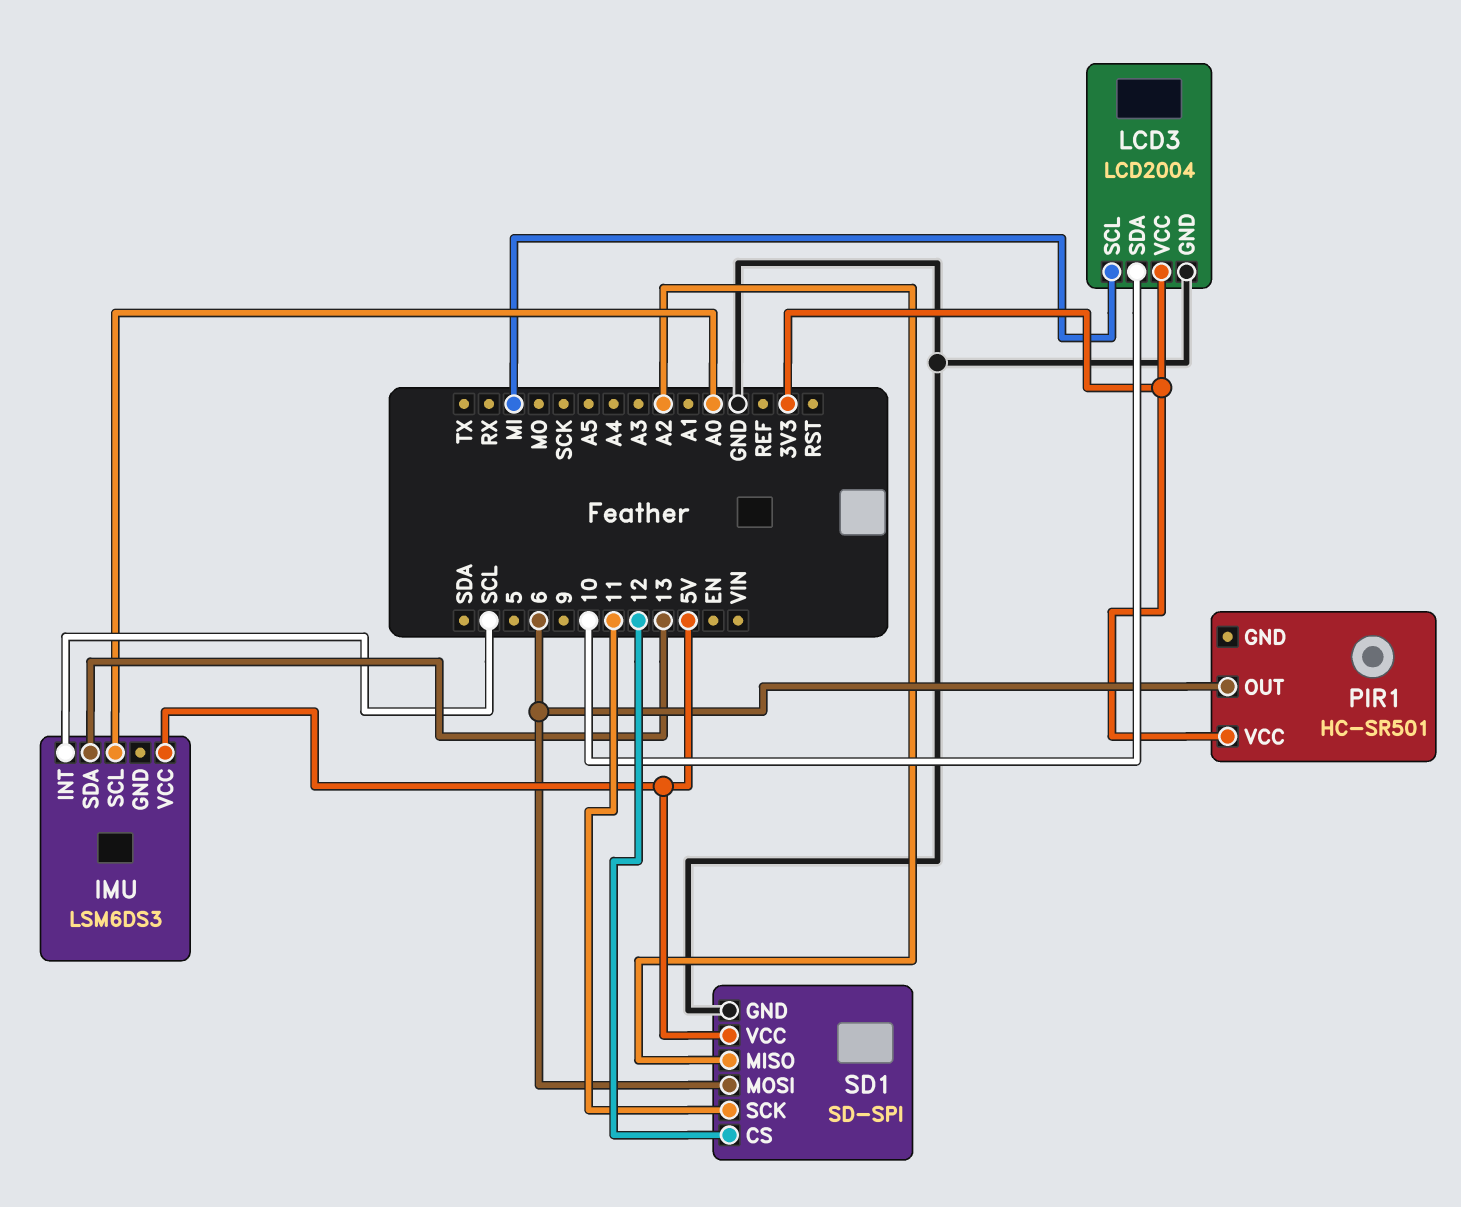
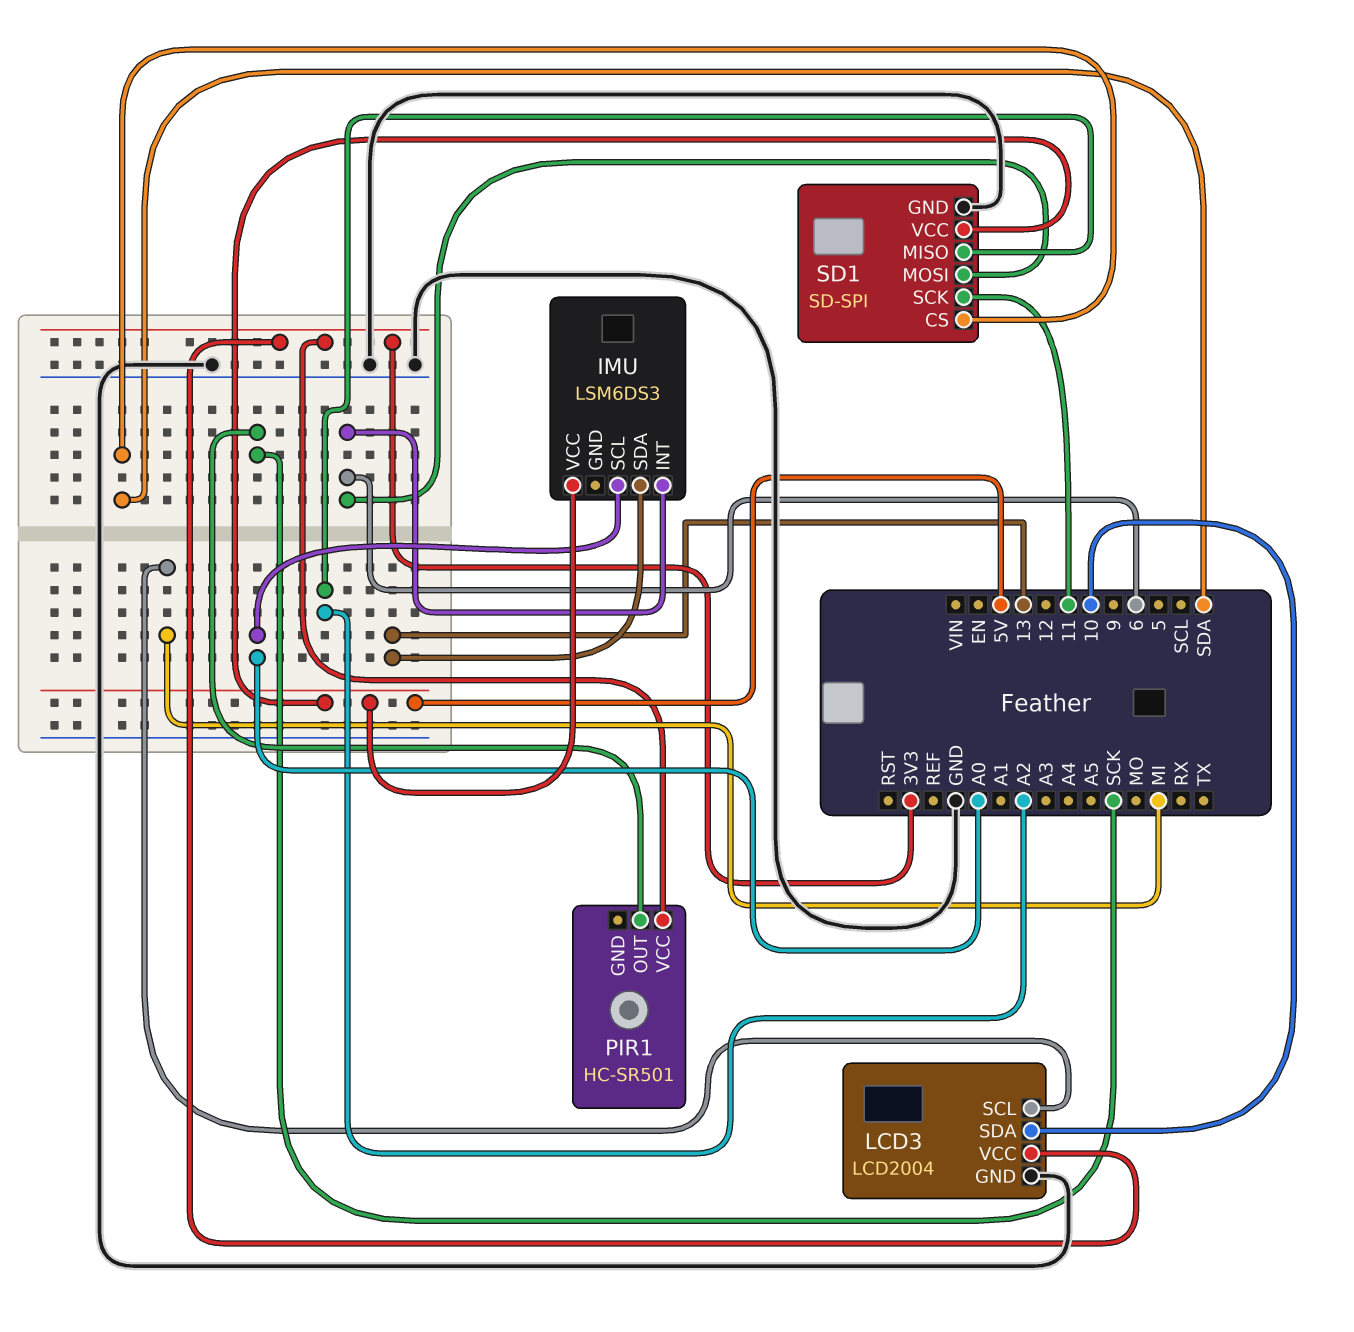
IMU pin INT: SCL -> 6
PIR1 pin OUT: 6 -> SCK
SD1 pin CS: 12 -> SDA

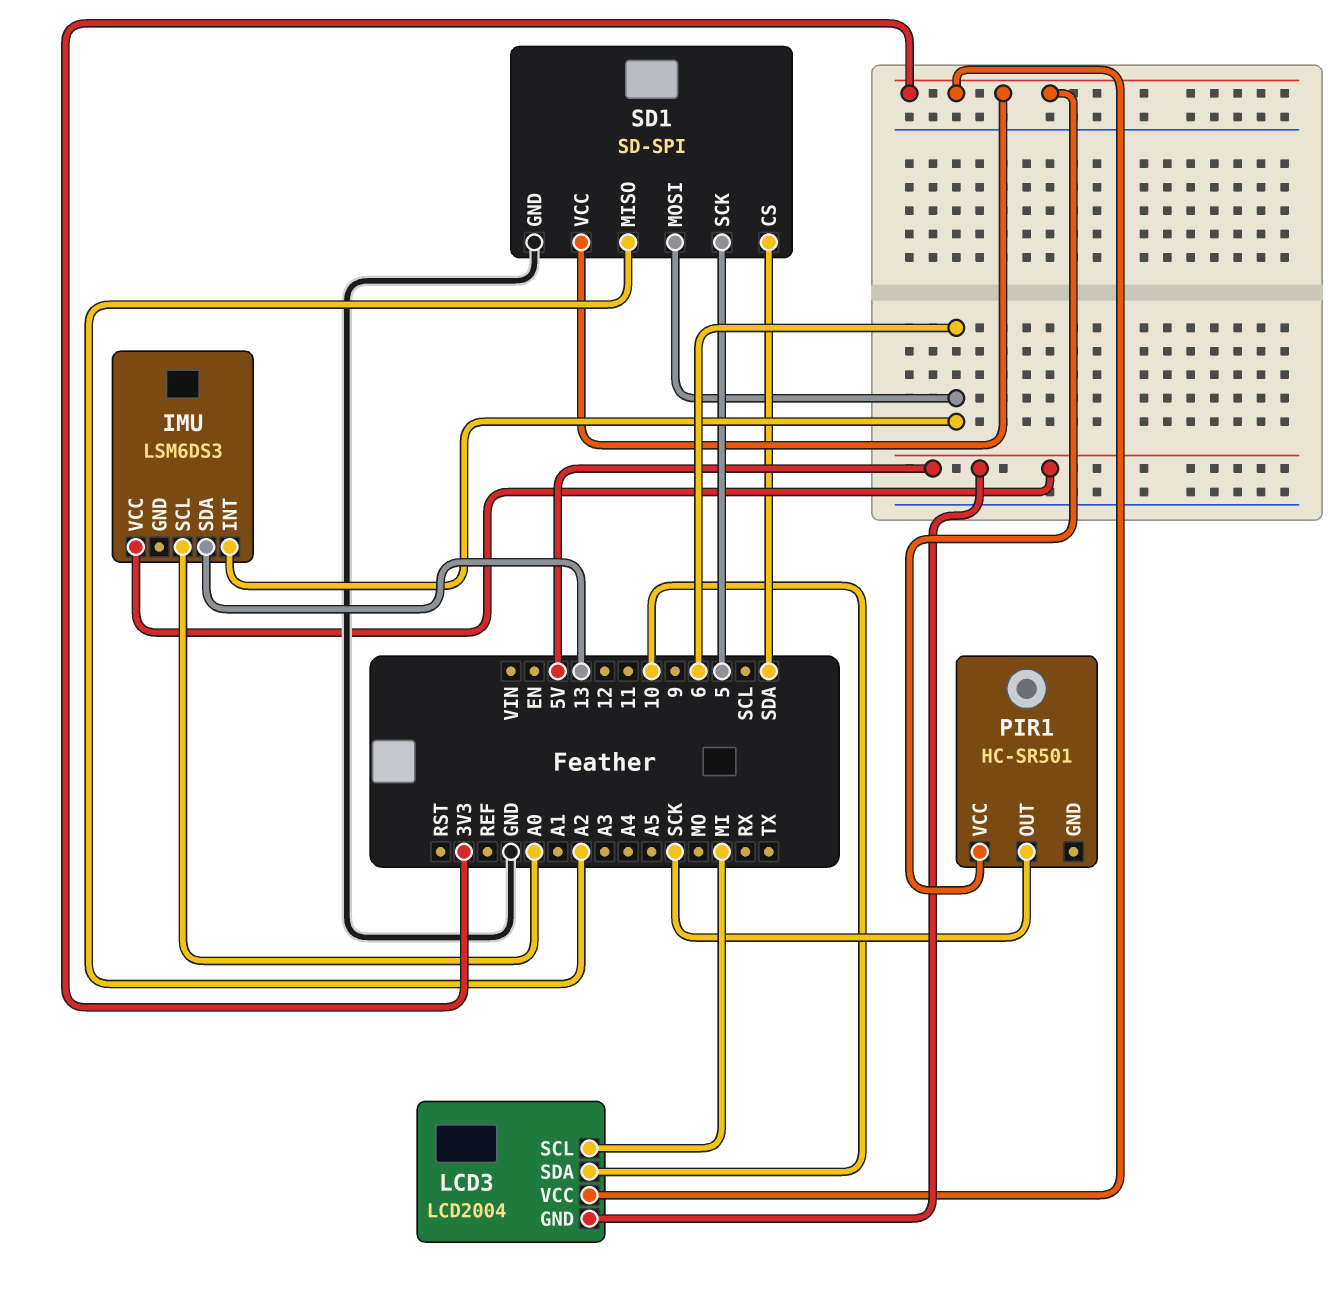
LCD3 pin GND: GND -> 5V
SD1 pin SCK: 11 -> 5
SD1 pin VCC: 5V -> 3V3

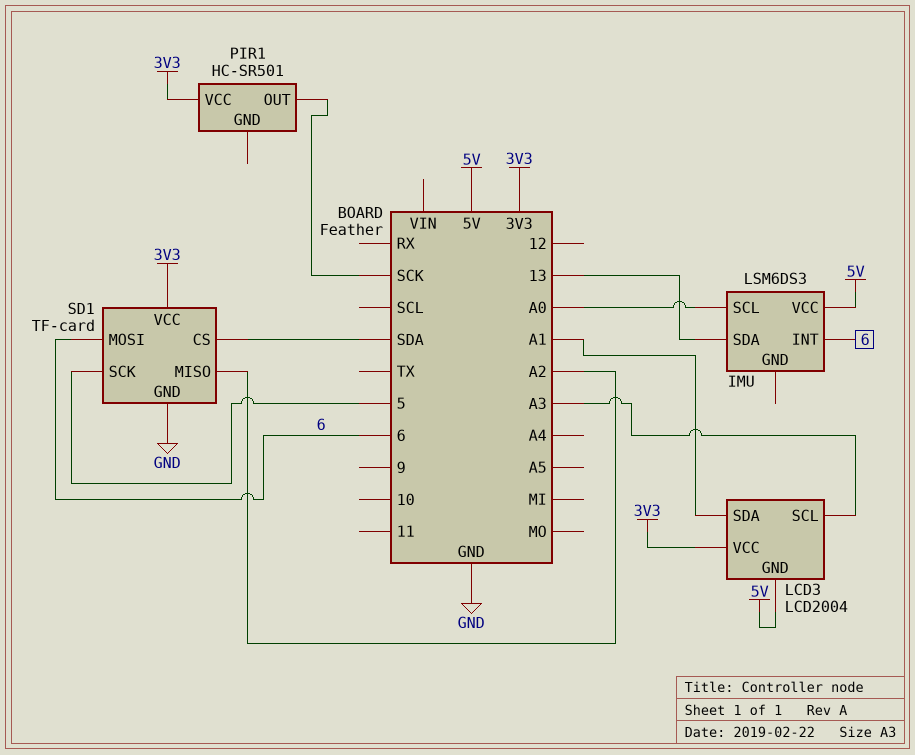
LCD3 pin SCL: MI -> A3
LCD3 pin SDA: 10 -> A1
SD1: SD-SPI -> TF-card

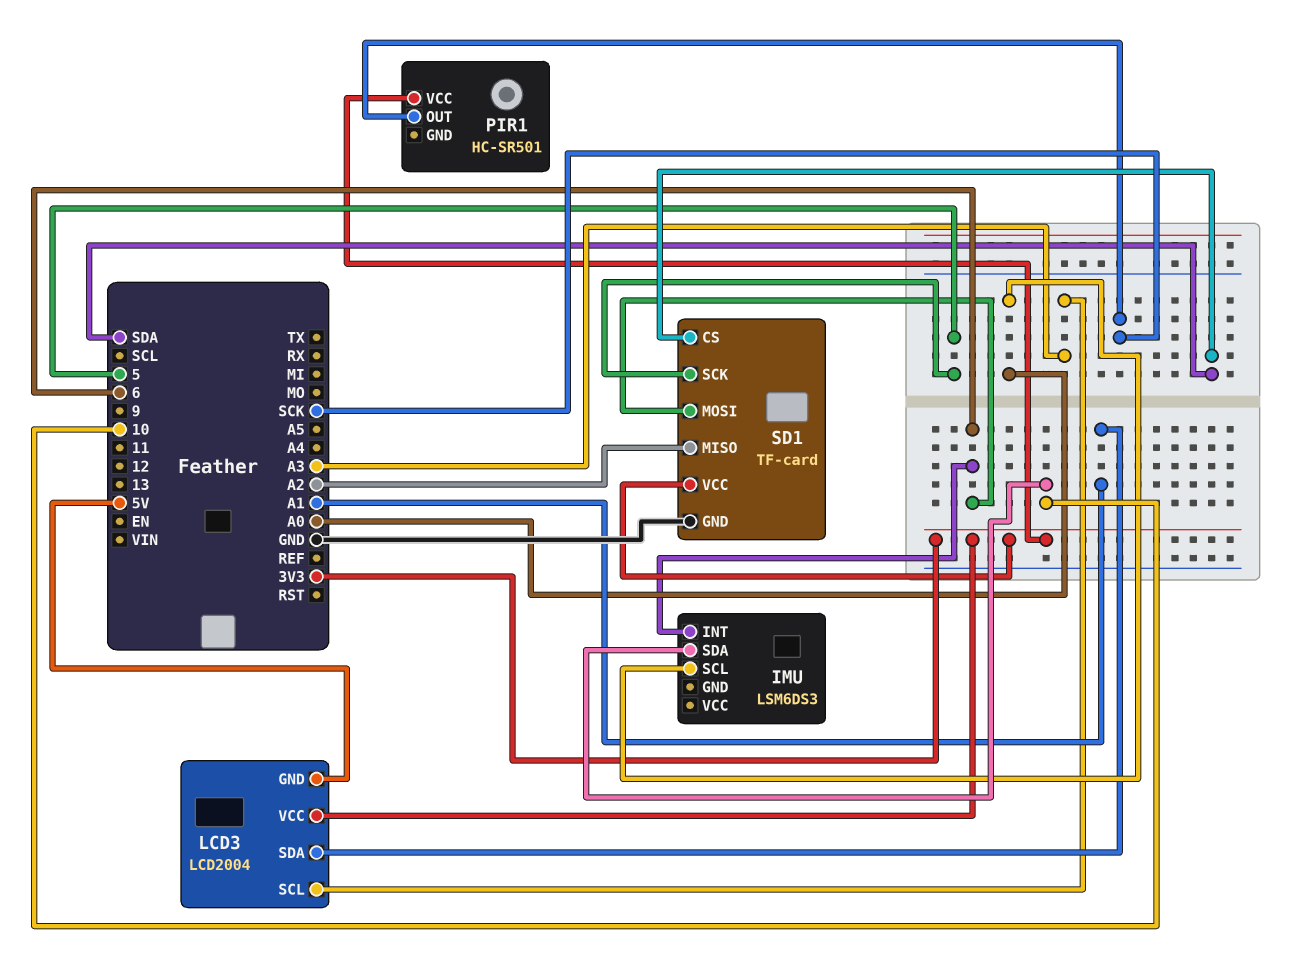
IMU pin SDA: 13 -> 10
IMU pin VCC: 5V -> none

